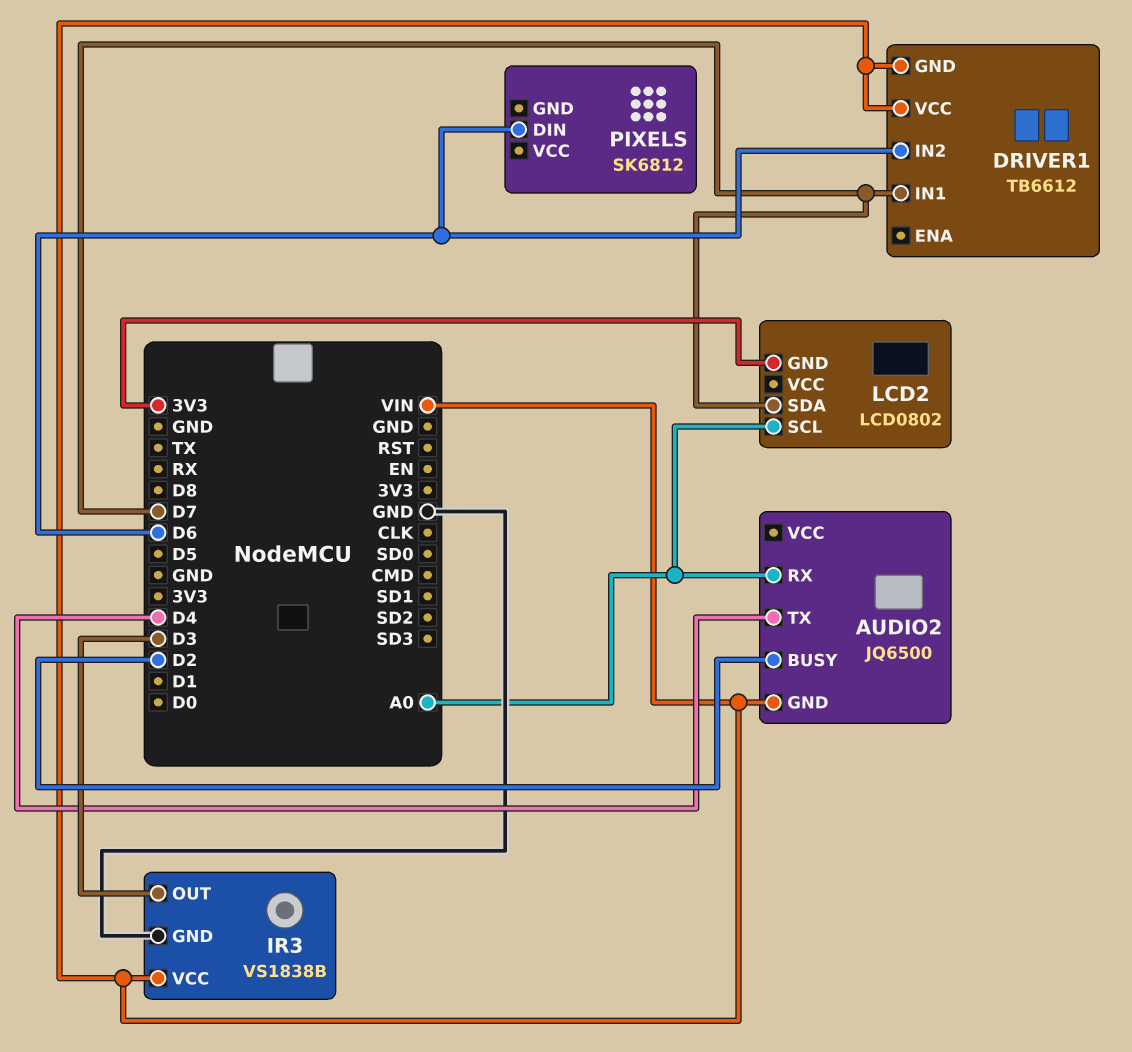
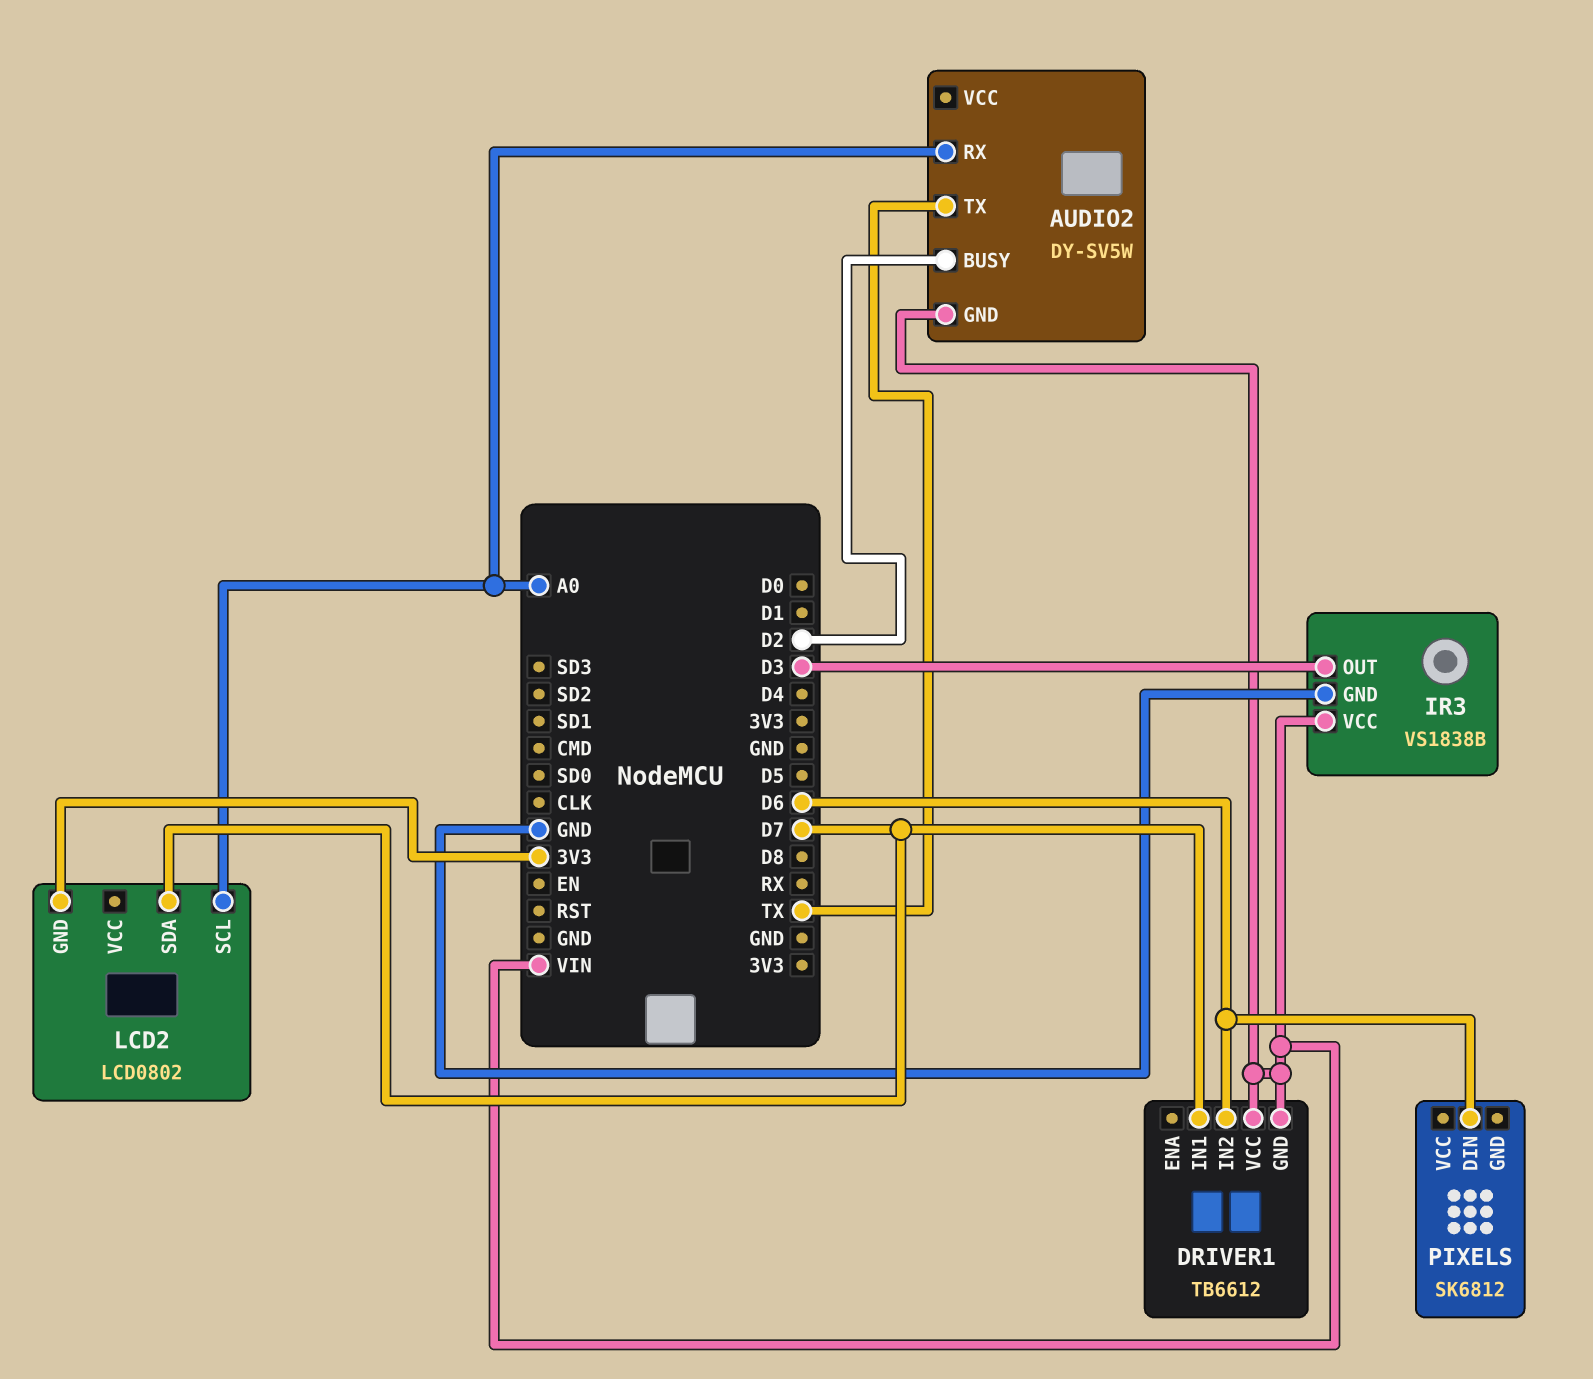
AUDIO2: JQ6500 -> DY-SV5W
AUDIO2 pin TX: D4 -> TX

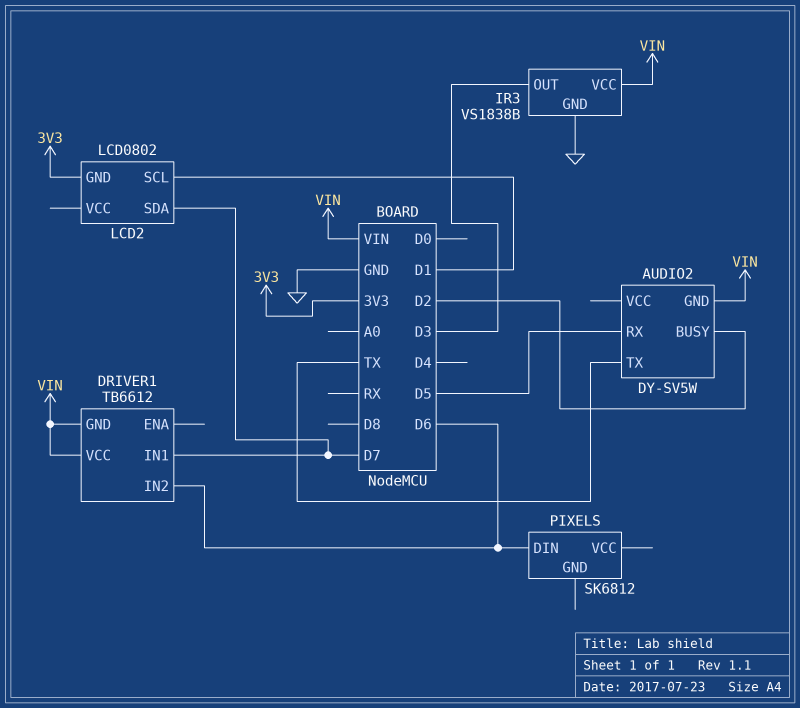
AUDIO2 pin RX: A0 -> D5
LCD2 pin SCL: A0 -> D1

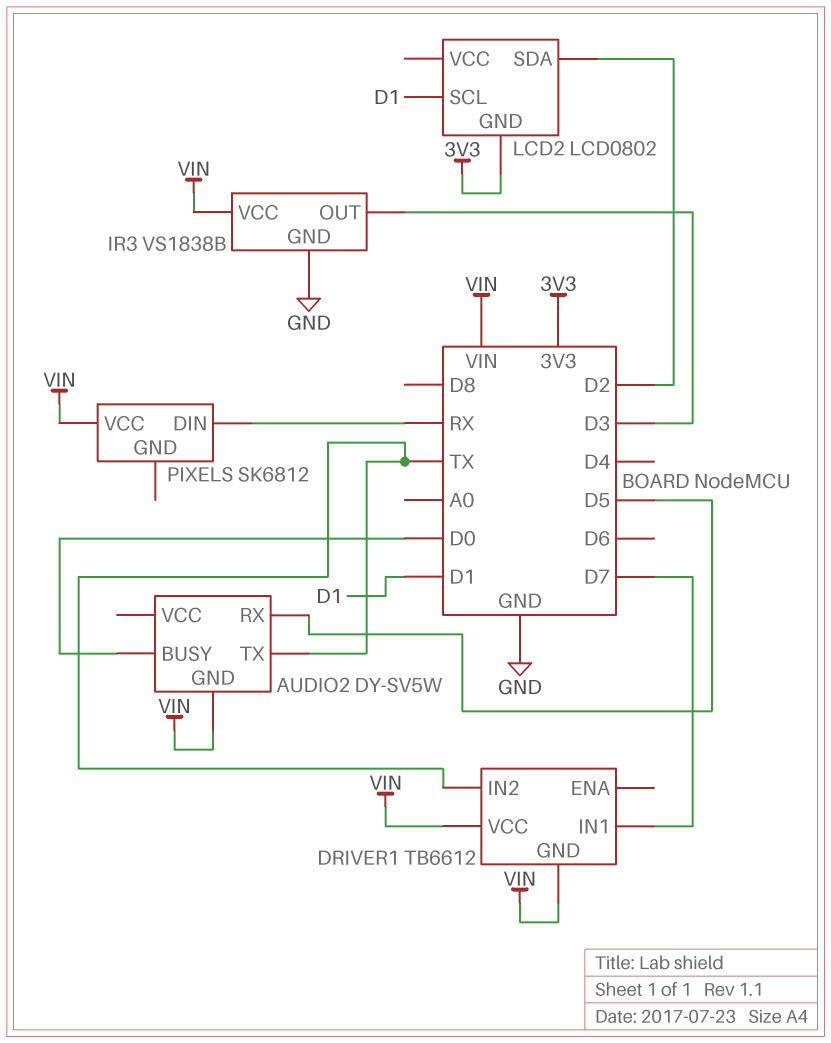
AUDIO2 pin BUSY: D2 -> D0
DRIVER1 pin IN2: D6 -> TX
LCD2 pin SDA: D7 -> D2
PIXELS pin DIN: D6 -> RX
PIXELS pin VCC: none -> VIN

